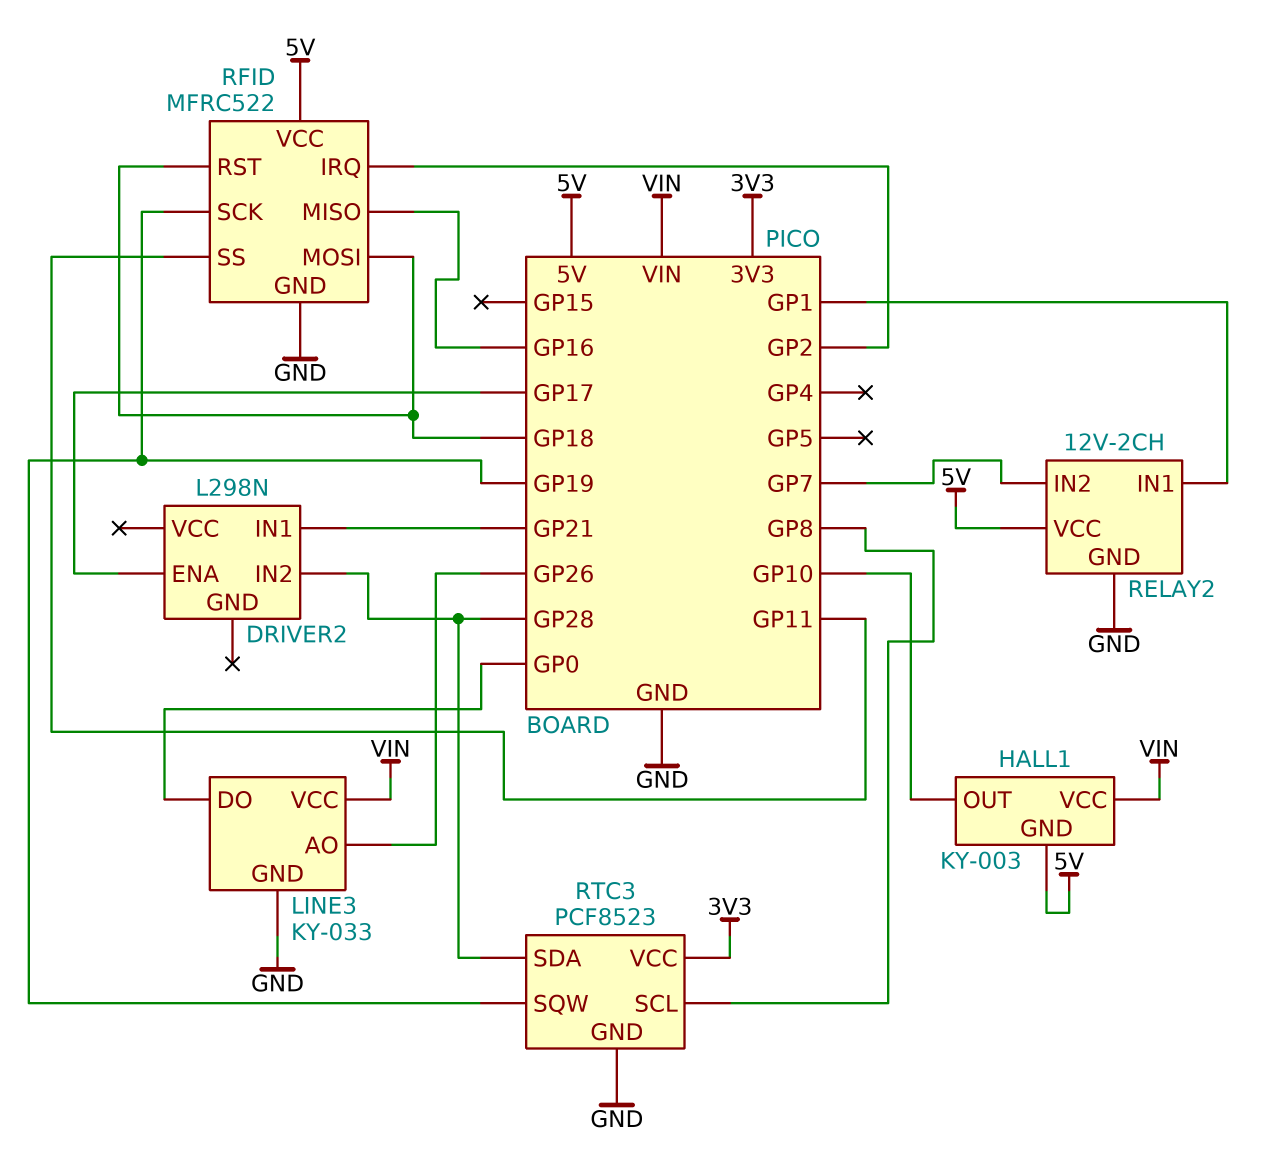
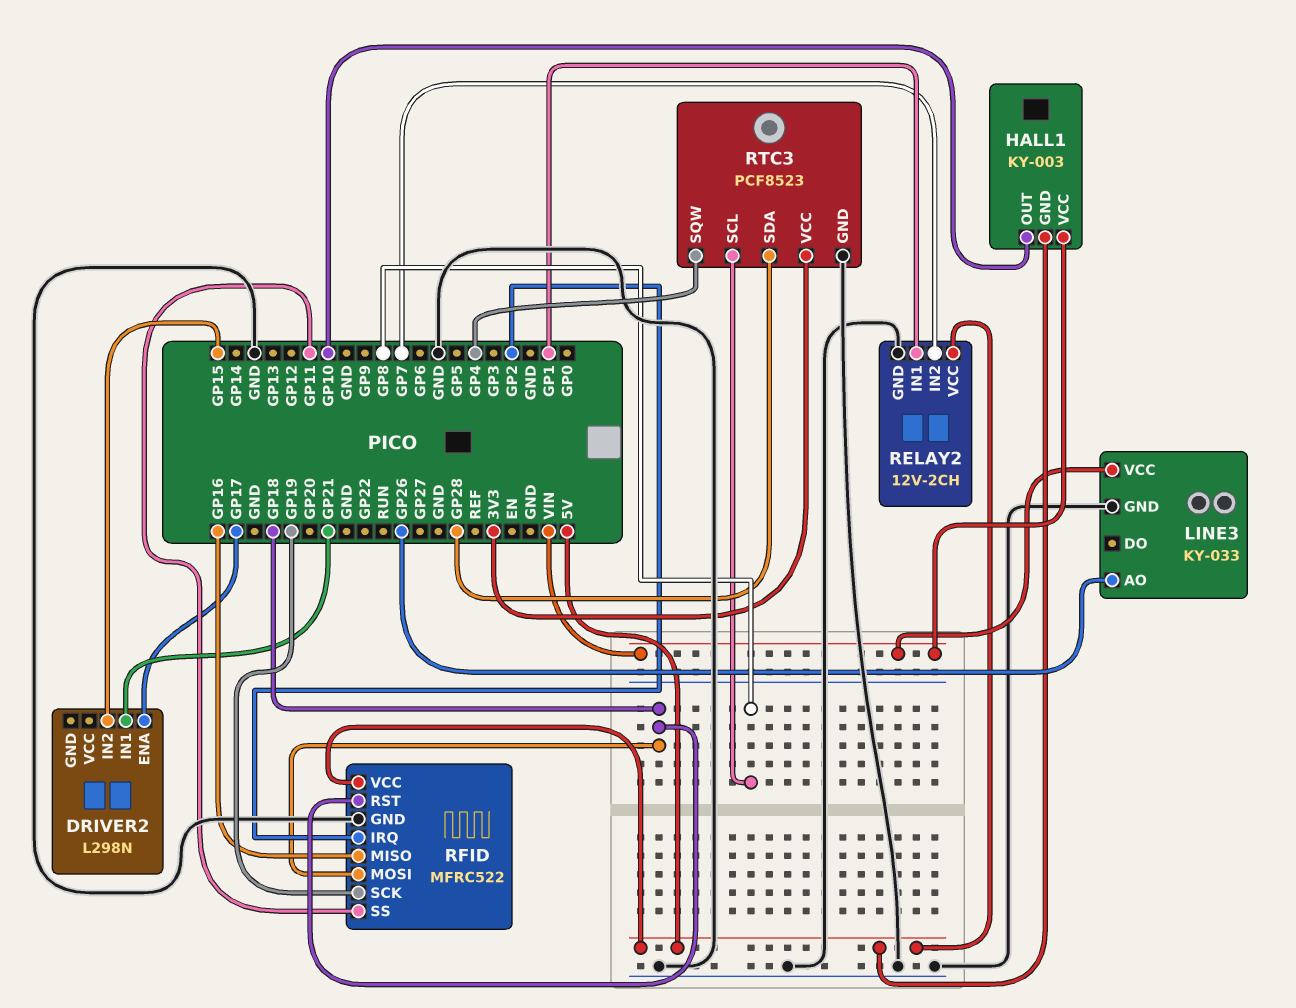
DRIVER2 pin IN2: GP28 -> GP15
LINE3 pin DO: GP0 -> none
RTC3 pin SQW: GP19 -> GP4

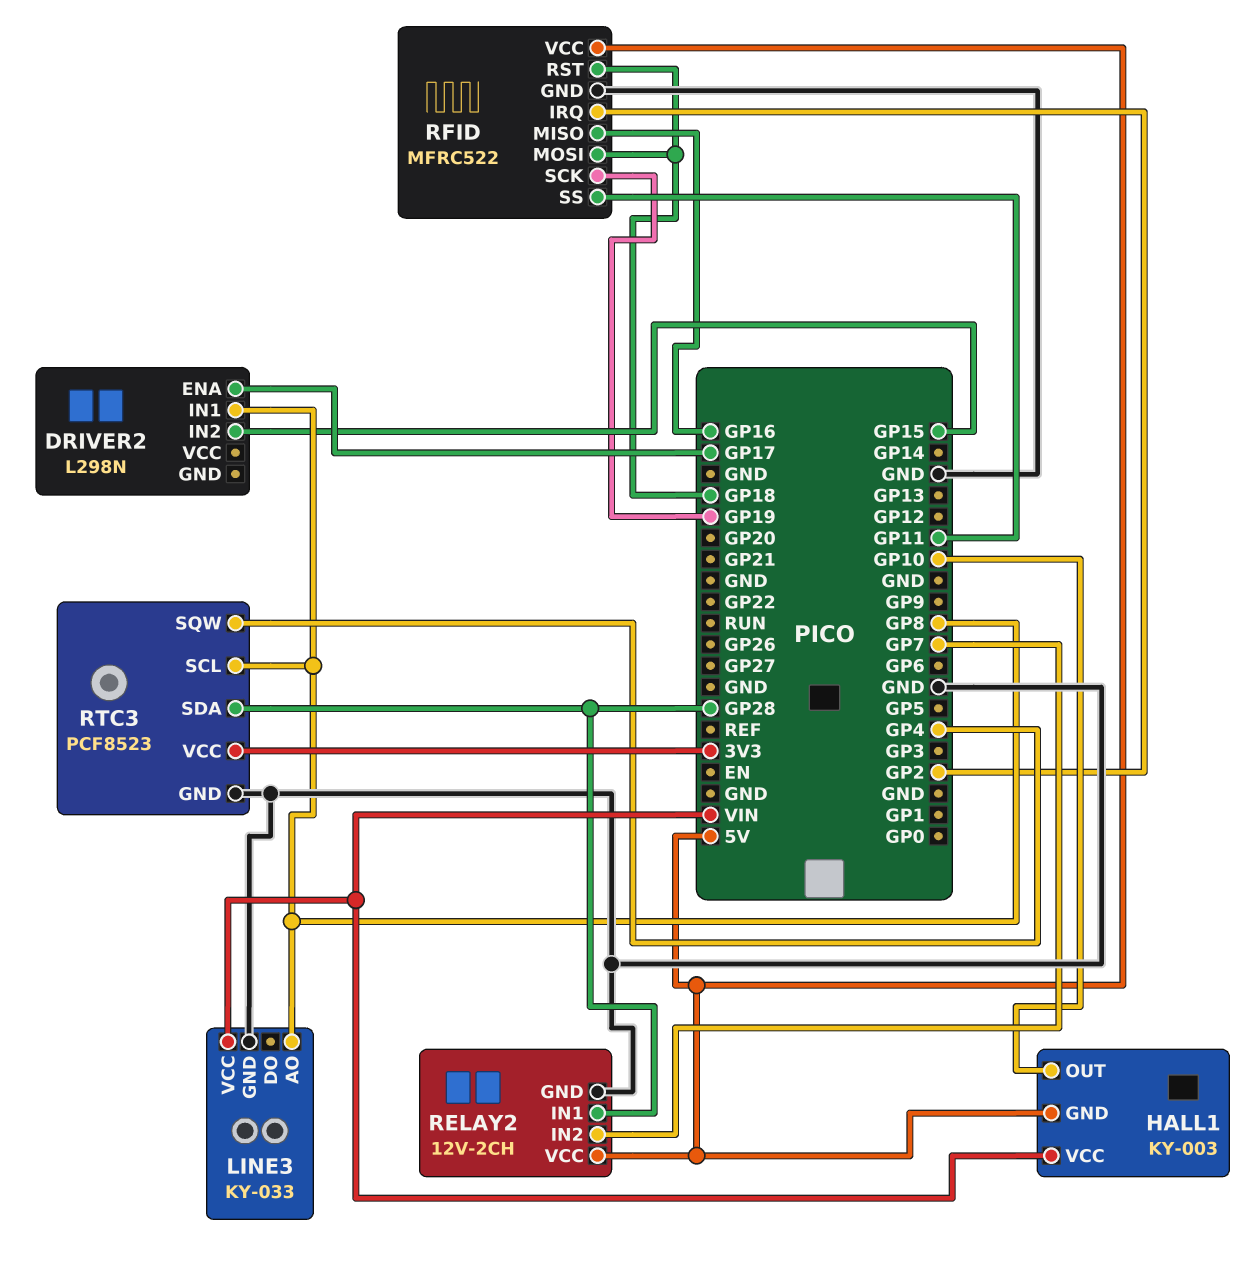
DRIVER2 pin IN1: GP21 -> GP8
LINE3 pin AO: GP26 -> GP8
RELAY2 pin IN1: GP1 -> GP28

